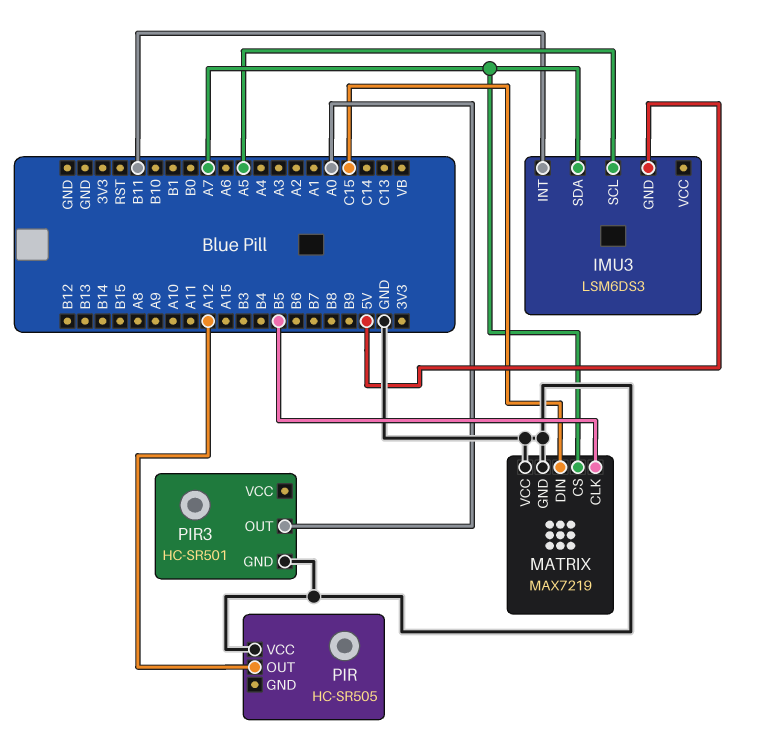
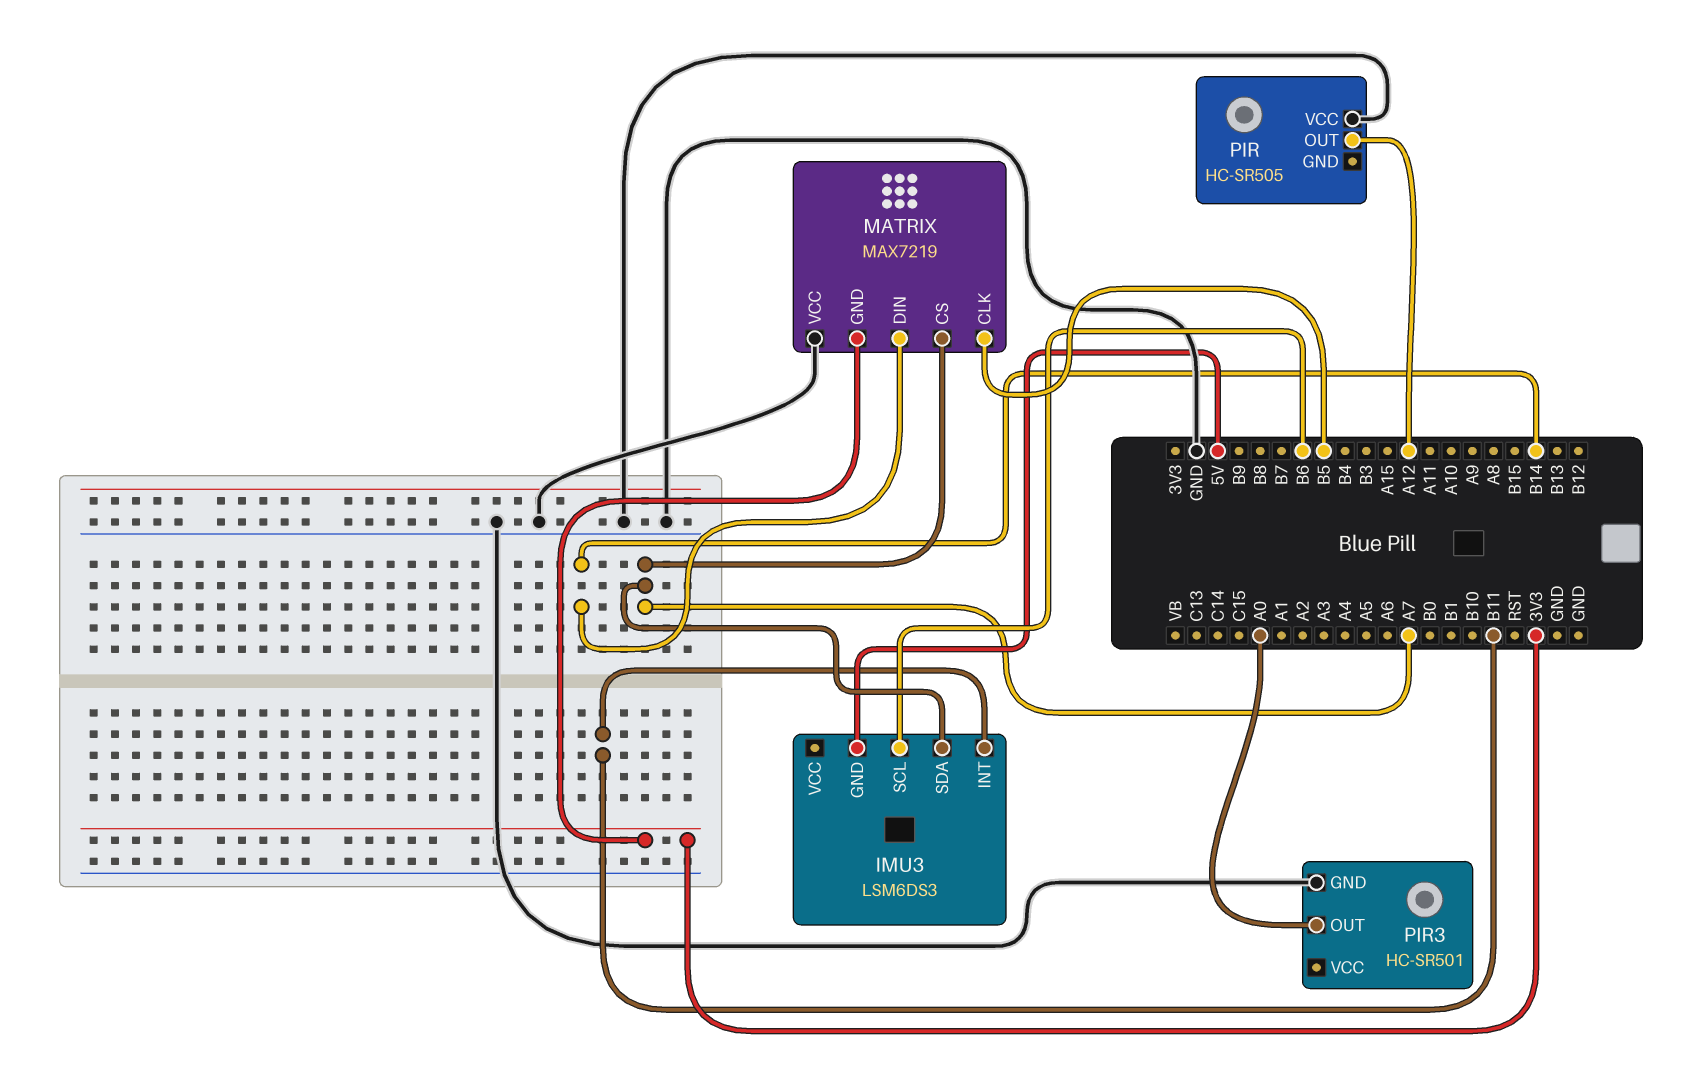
IMU3 pin SCL: A5 -> B6
MATRIX pin DIN: C15 -> B14
MATRIX pin GND: GND -> 3V3

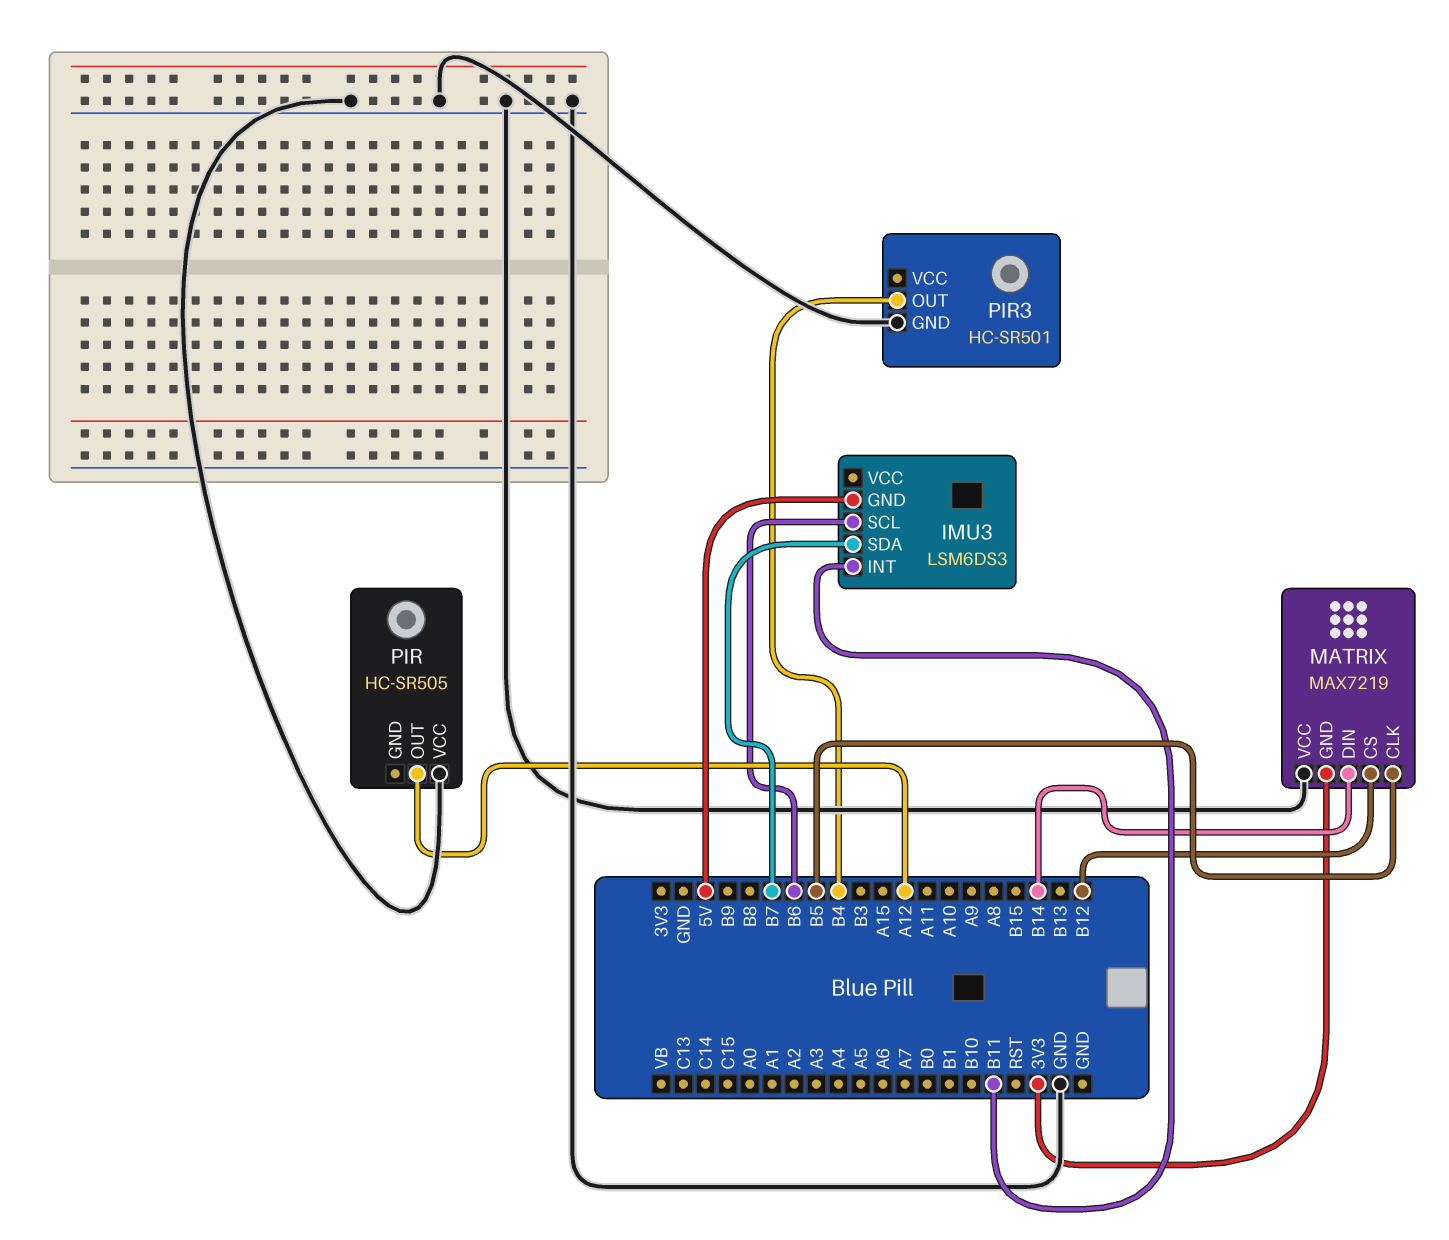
IMU3 pin SDA: A7 -> B7
MATRIX pin CS: A7 -> B12
PIR3 pin OUT: A0 -> B4

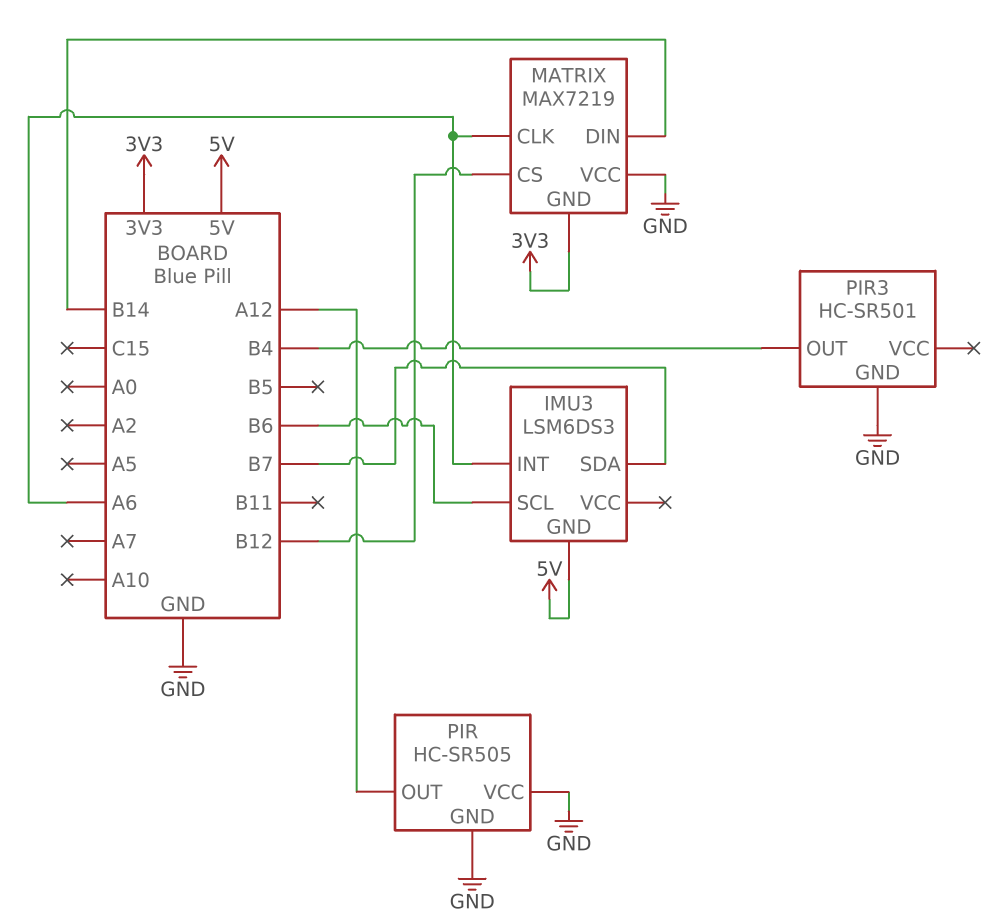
IMU3 pin INT: B11 -> A6
MATRIX pin CLK: B5 -> A6
PIR pin GND: none -> GND

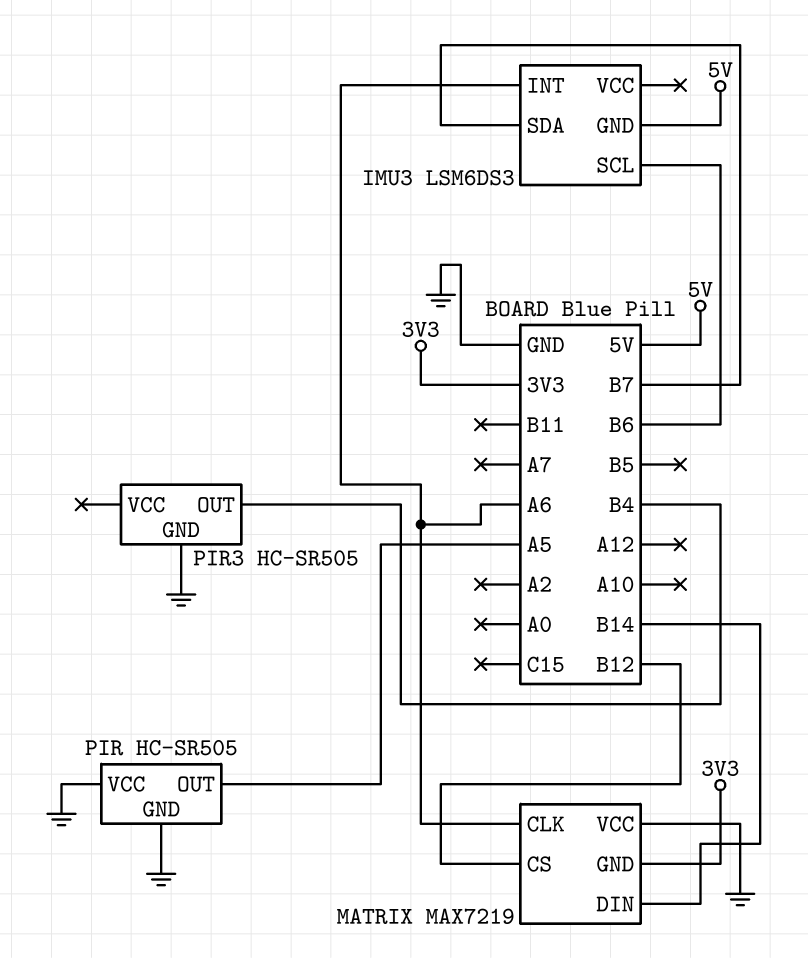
PIR pin OUT: A12 -> A5
PIR3: HC-SR501 -> HC-SR505

